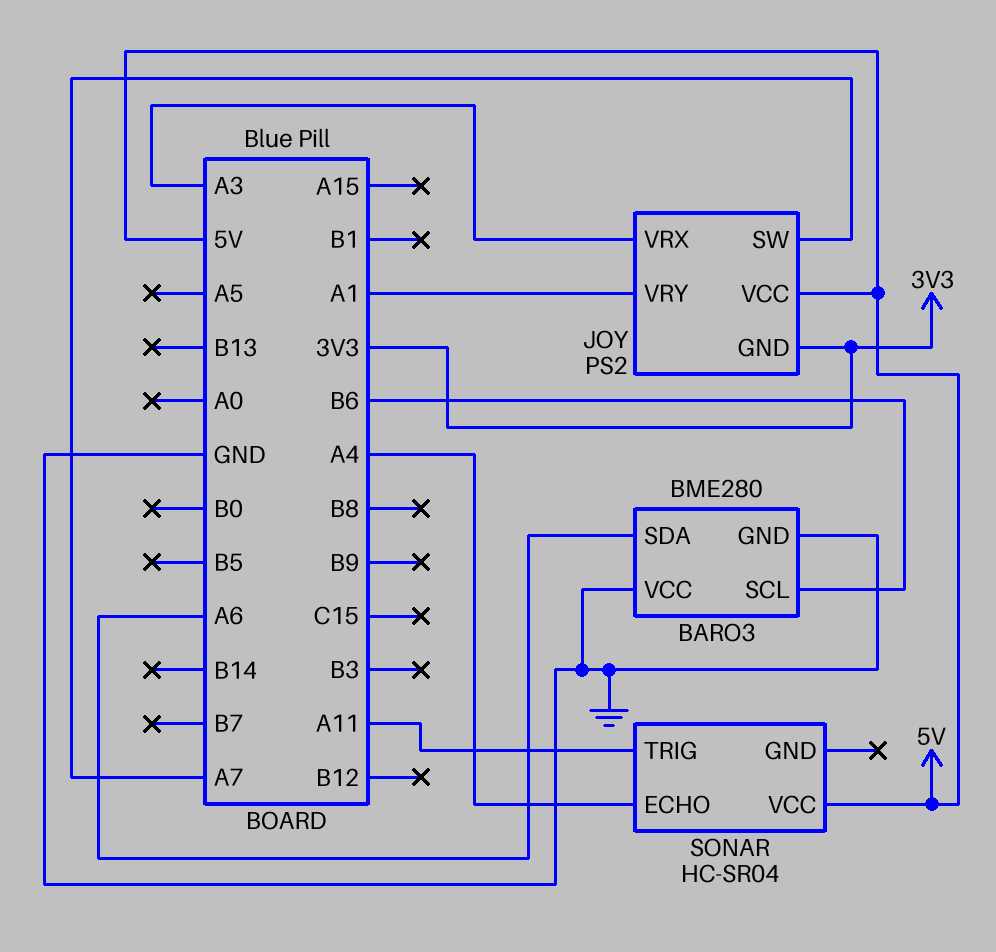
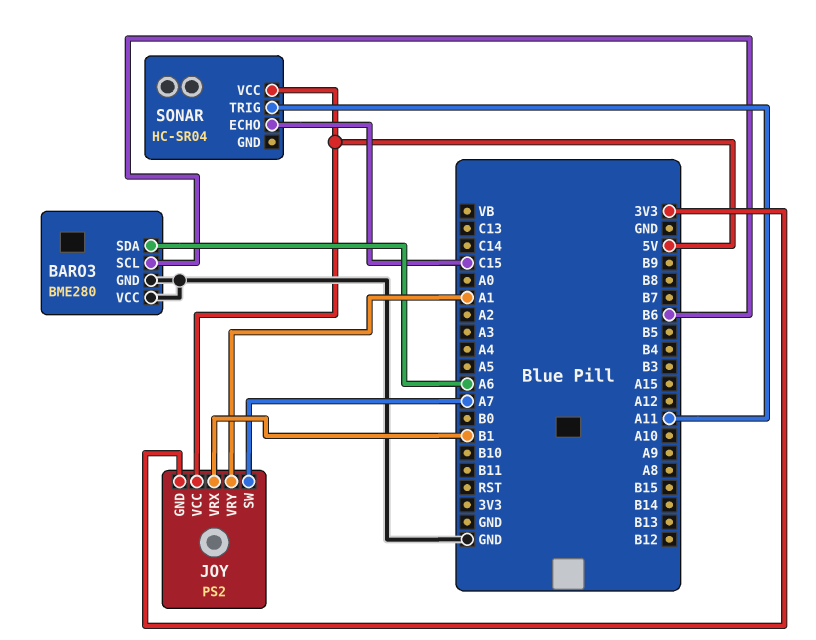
JOY pin VRX: A3 -> B1
SONAR pin ECHO: A4 -> C15

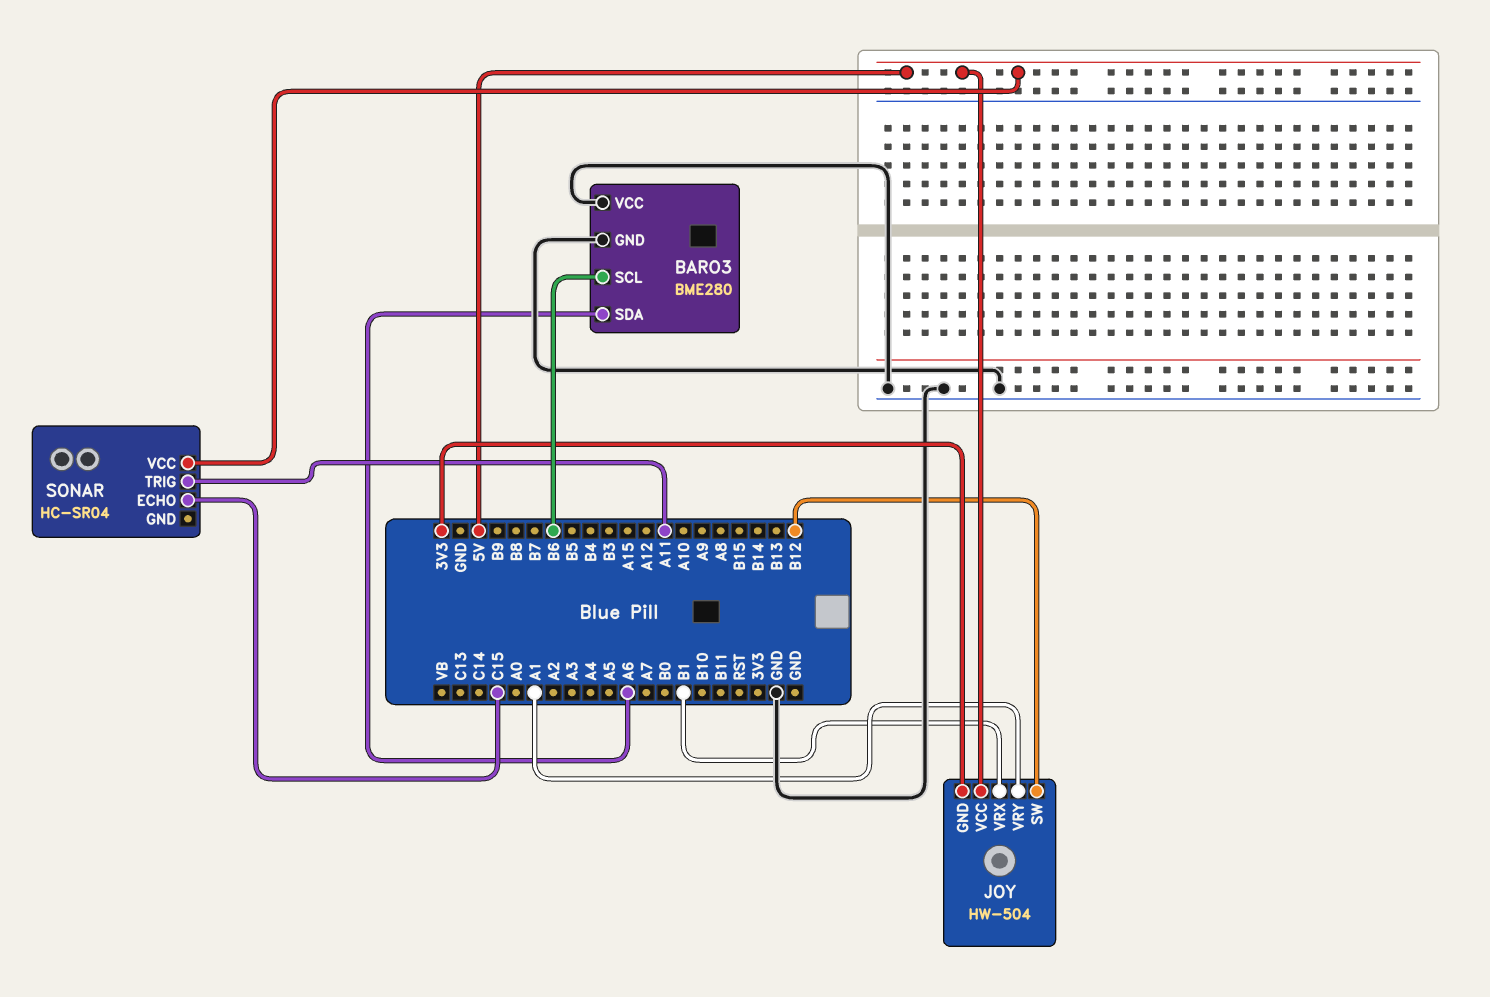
JOY: PS2 -> HW-504
JOY pin SW: A7 -> B12

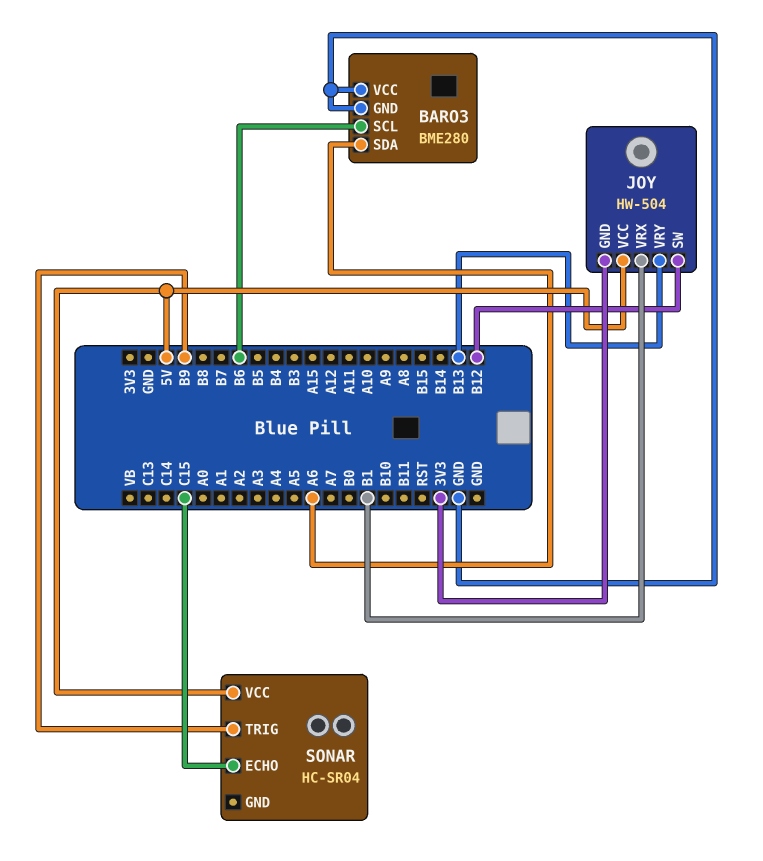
JOY pin VRY: A1 -> B13
SONAR pin TRIG: A11 -> B9

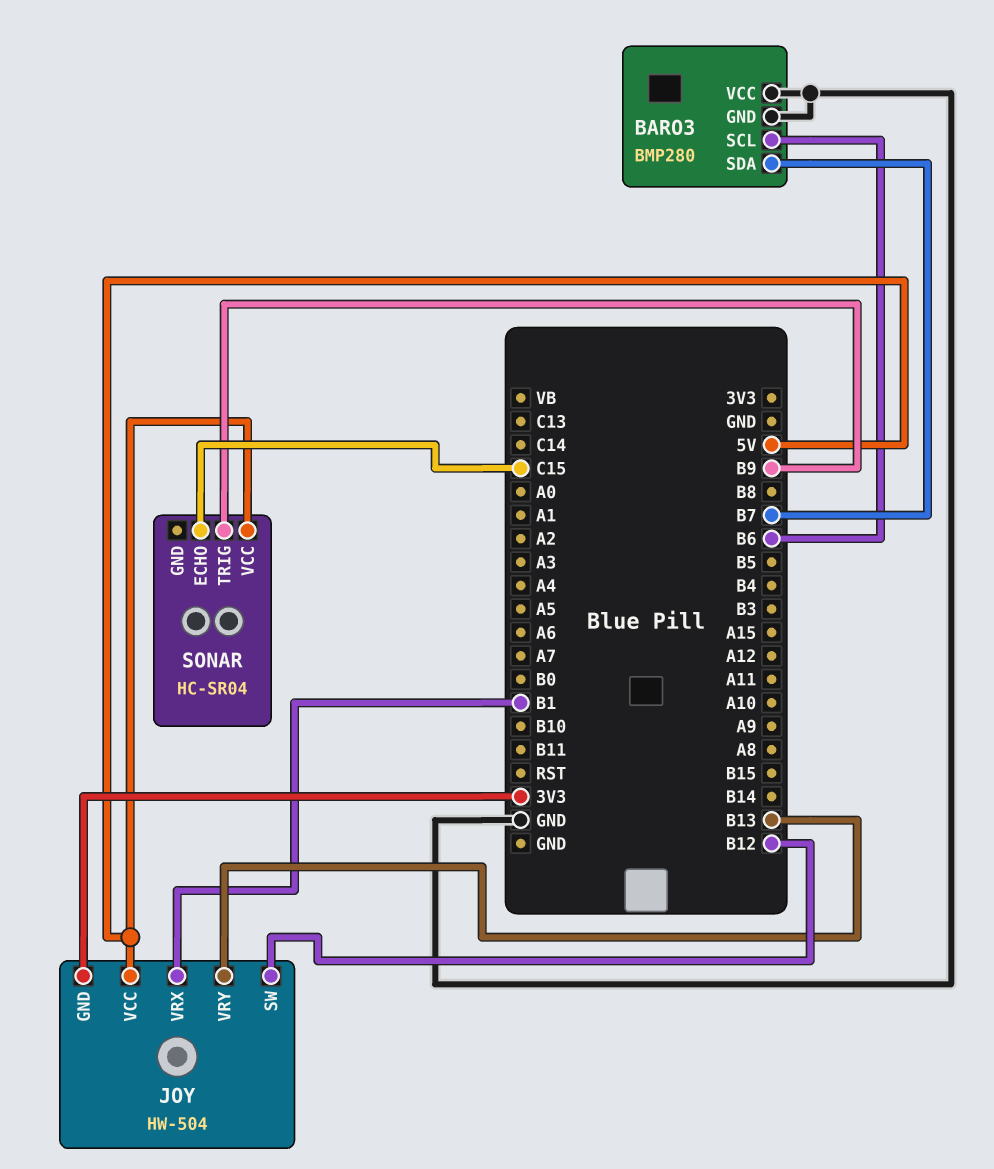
BARO3: BME280 -> BMP280
BARO3 pin SDA: A6 -> B7

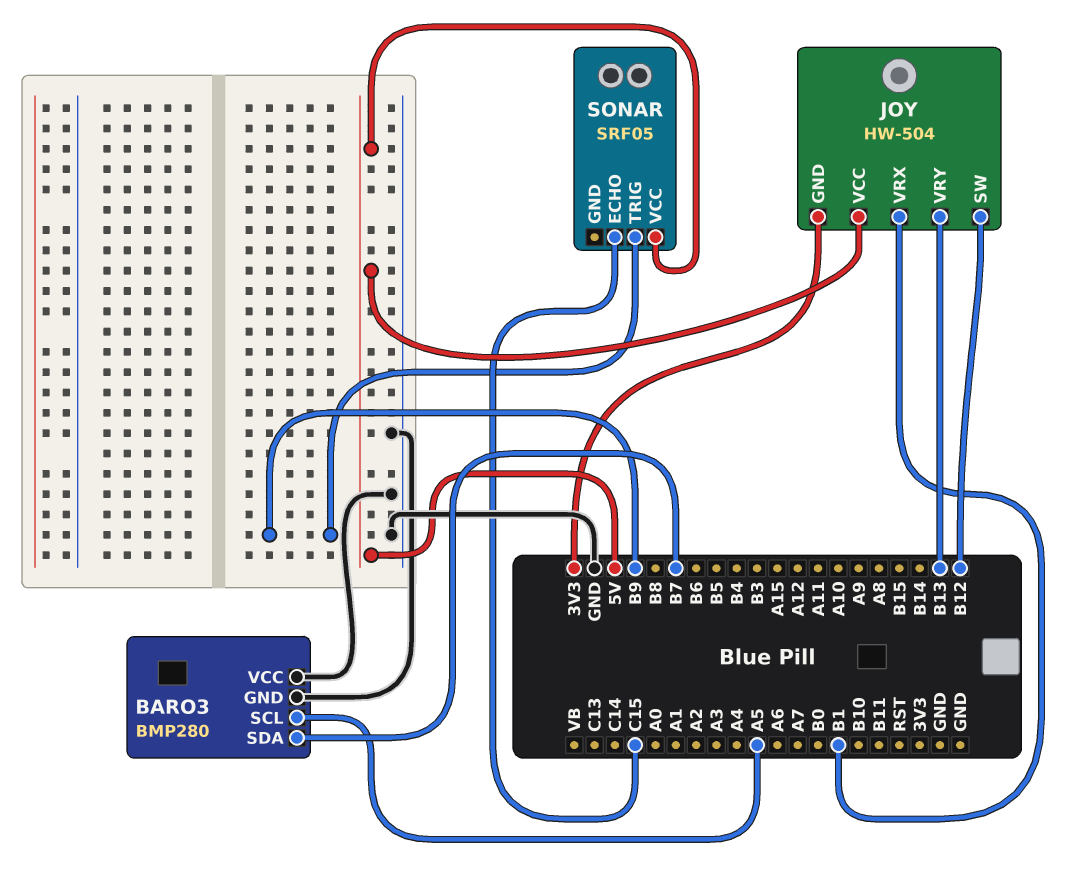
BARO3 pin SCL: B6 -> A5
SONAR: HC-SR04 -> SRF05

